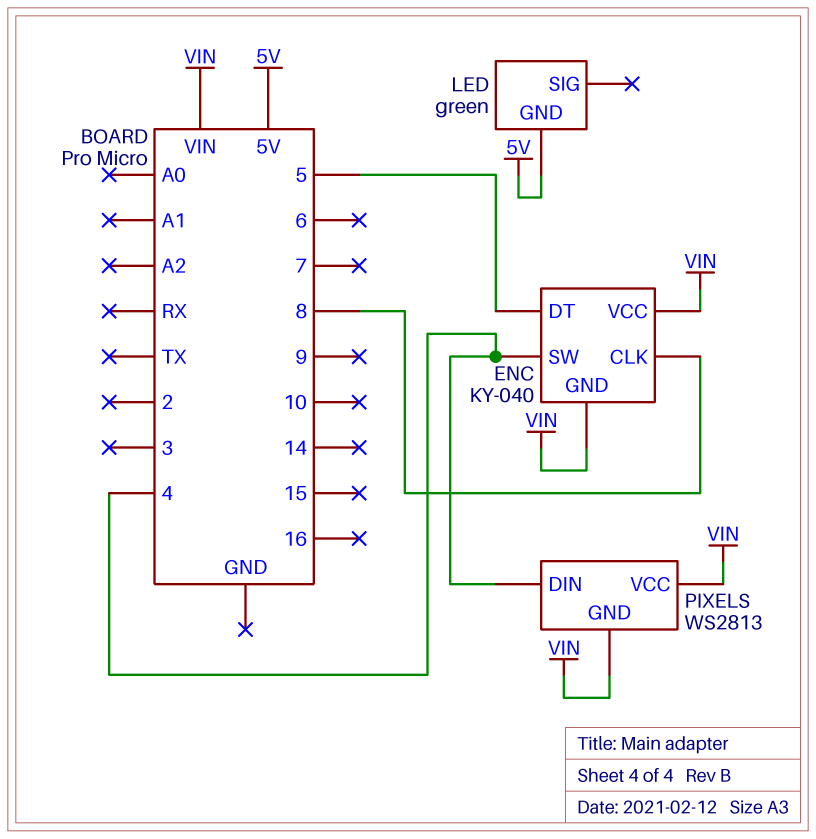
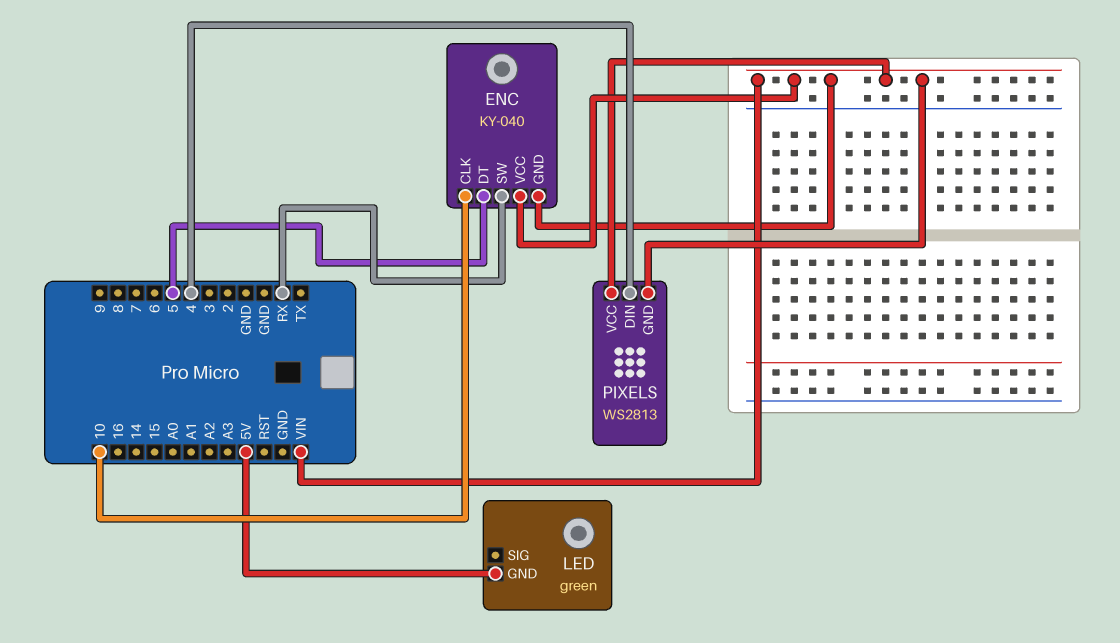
ENC pin CLK: 8 -> 10
ENC pin SW: 4 -> RX

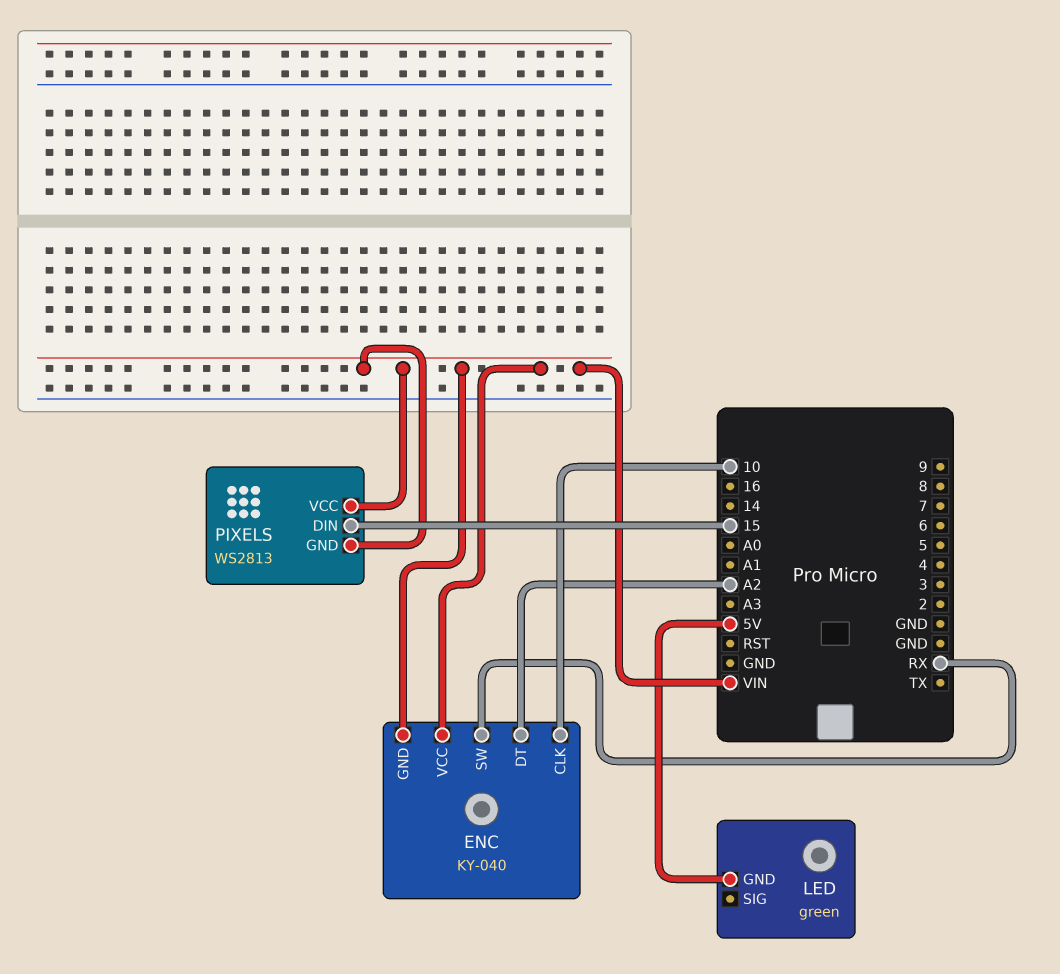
ENC pin DT: 5 -> A2
PIXELS pin DIN: 4 -> 15

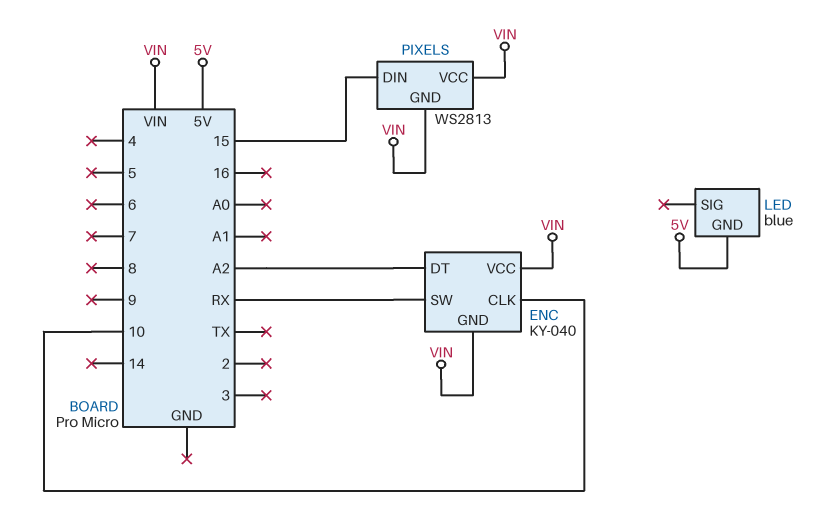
LED: green -> blue

